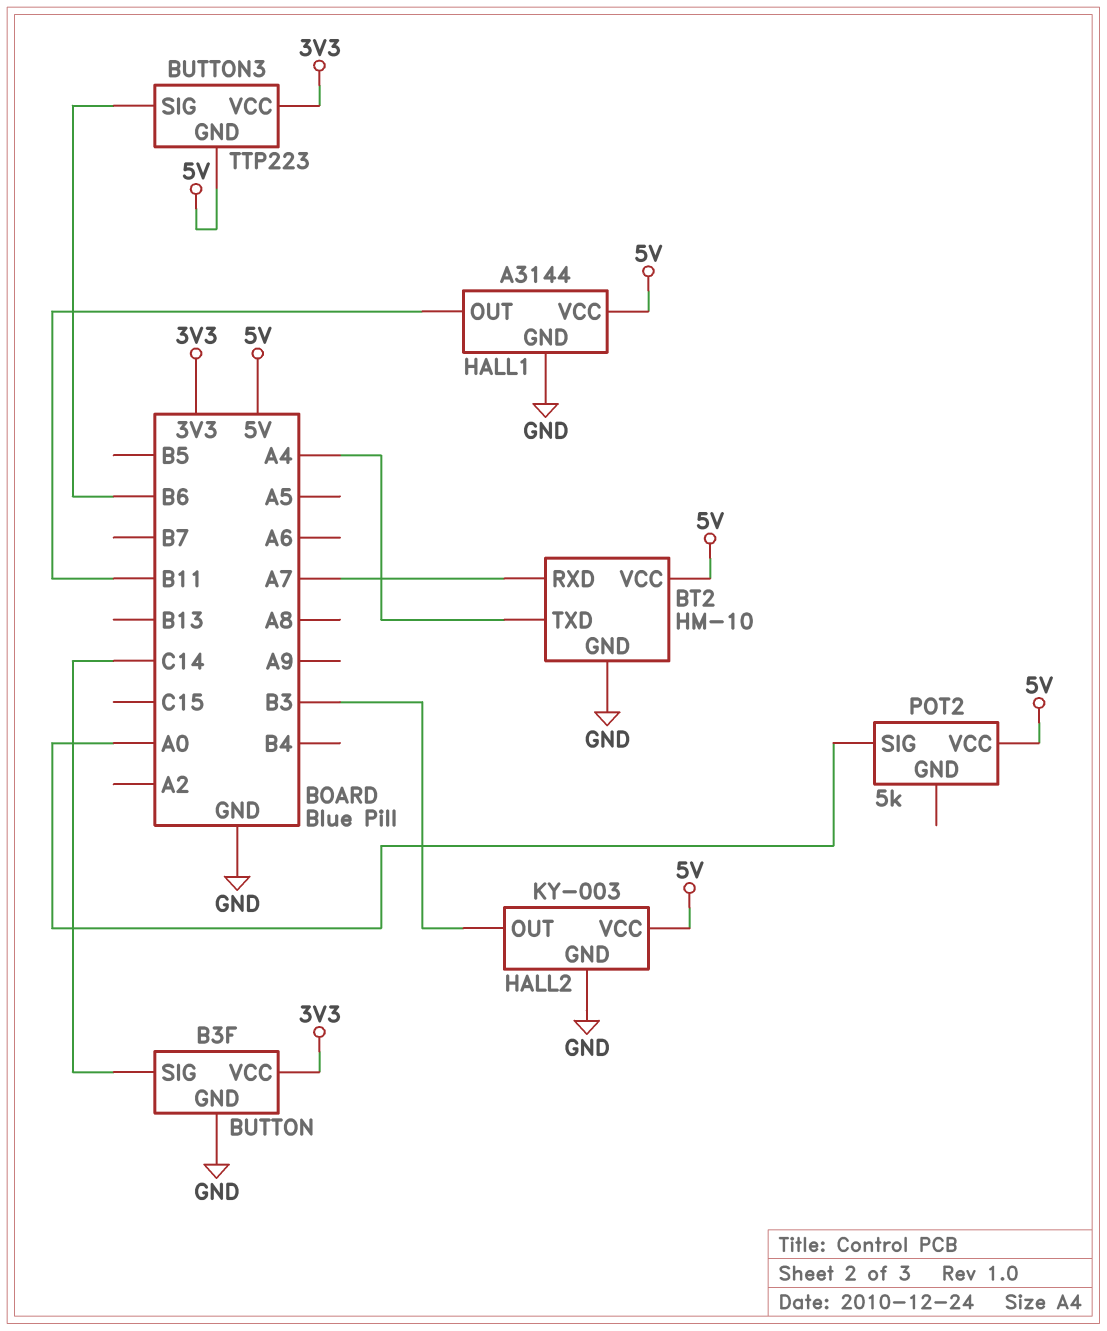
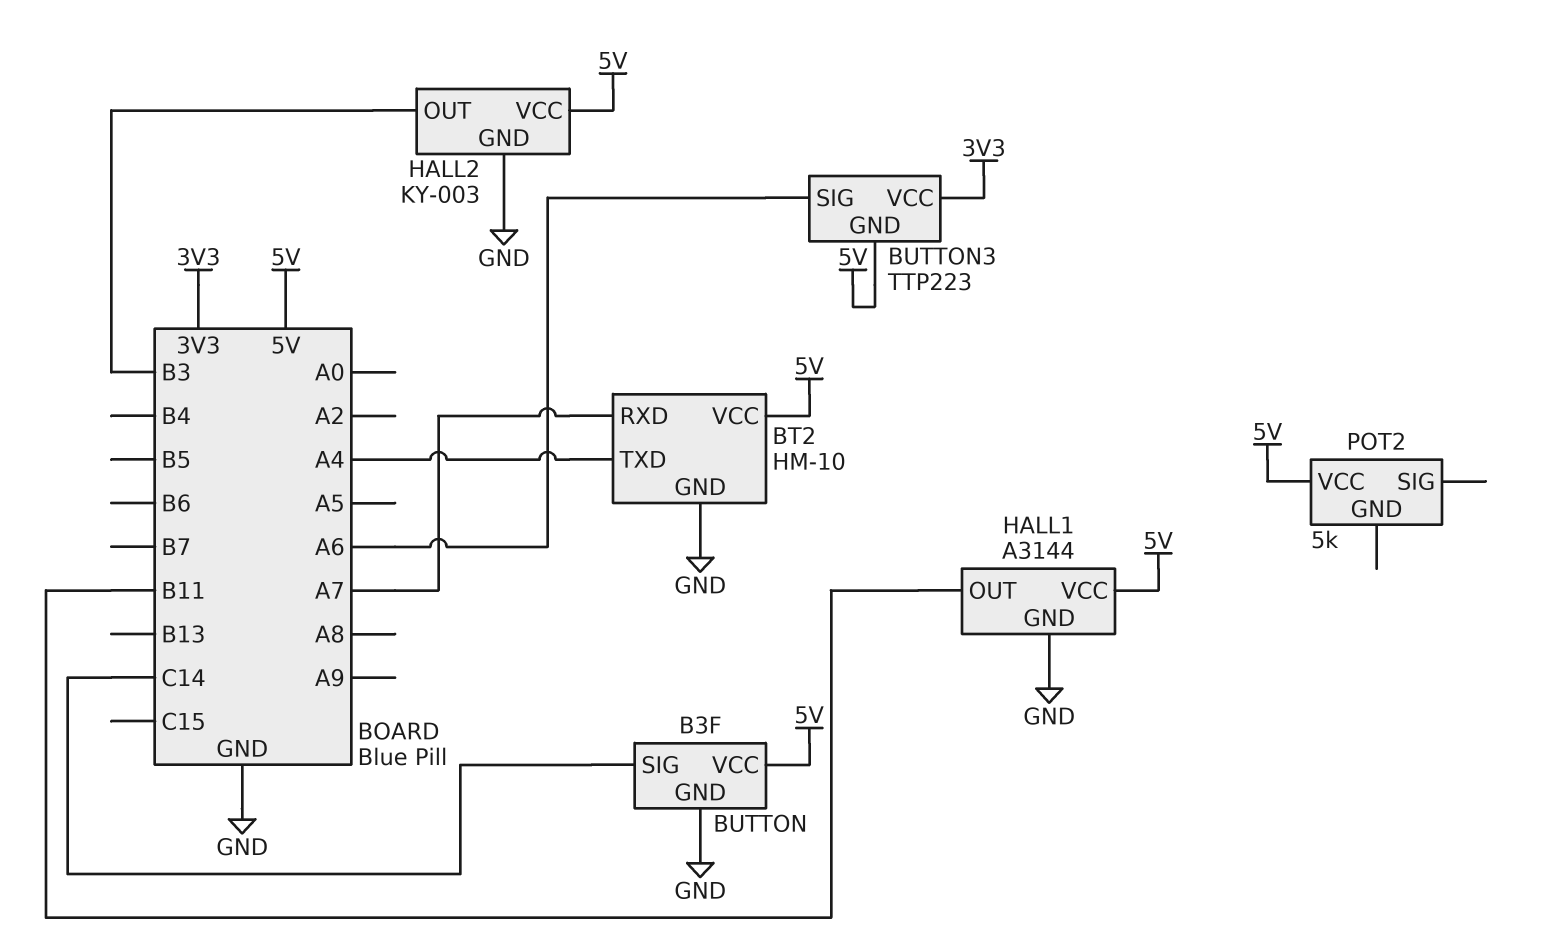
BUTTON pin VCC: 3V3 -> 5V
BUTTON3 pin SIG: B6 -> A6
POT2 pin SIG: A0 -> none

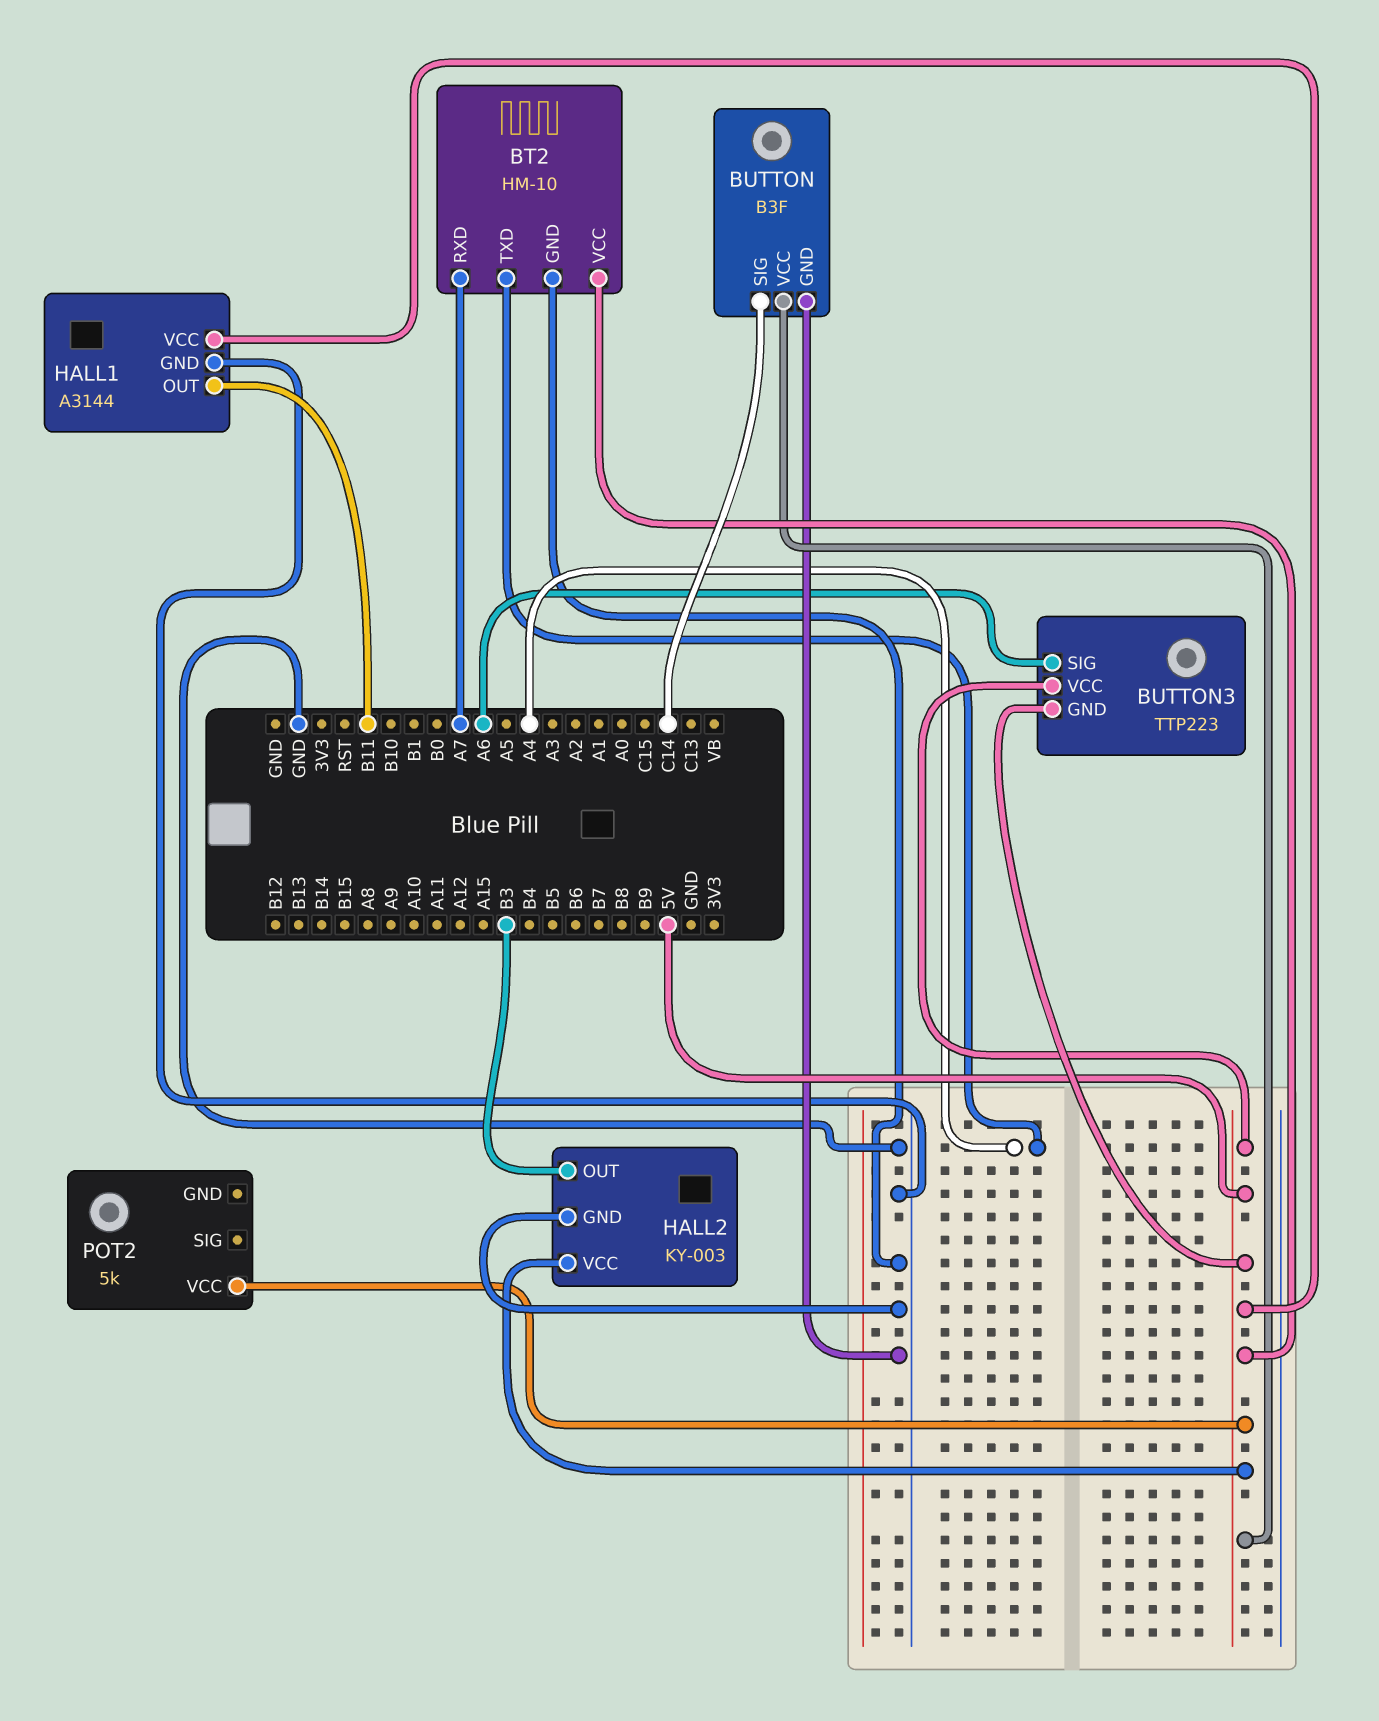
BUTTON3 pin VCC: 3V3 -> 5V

